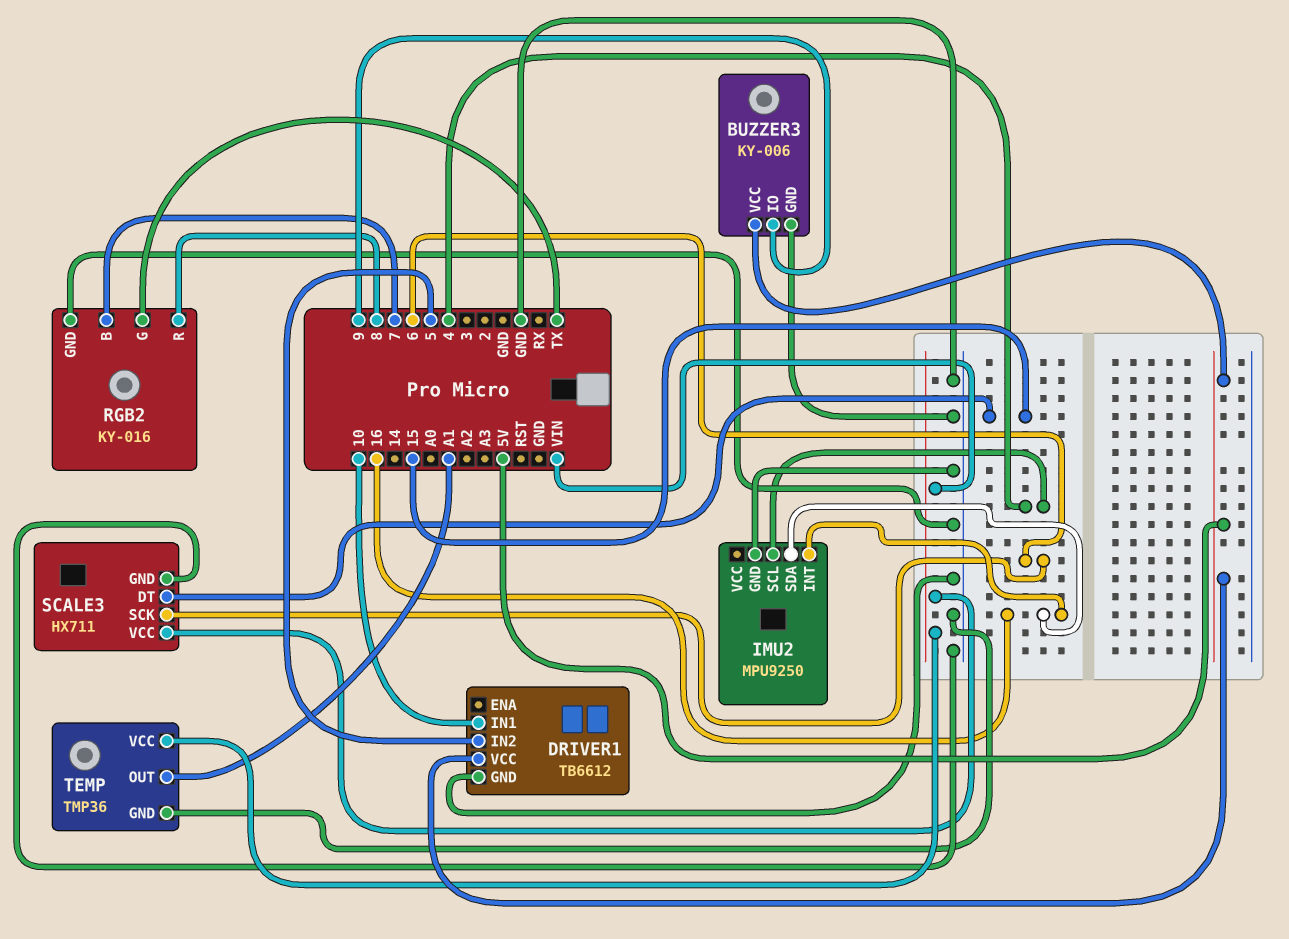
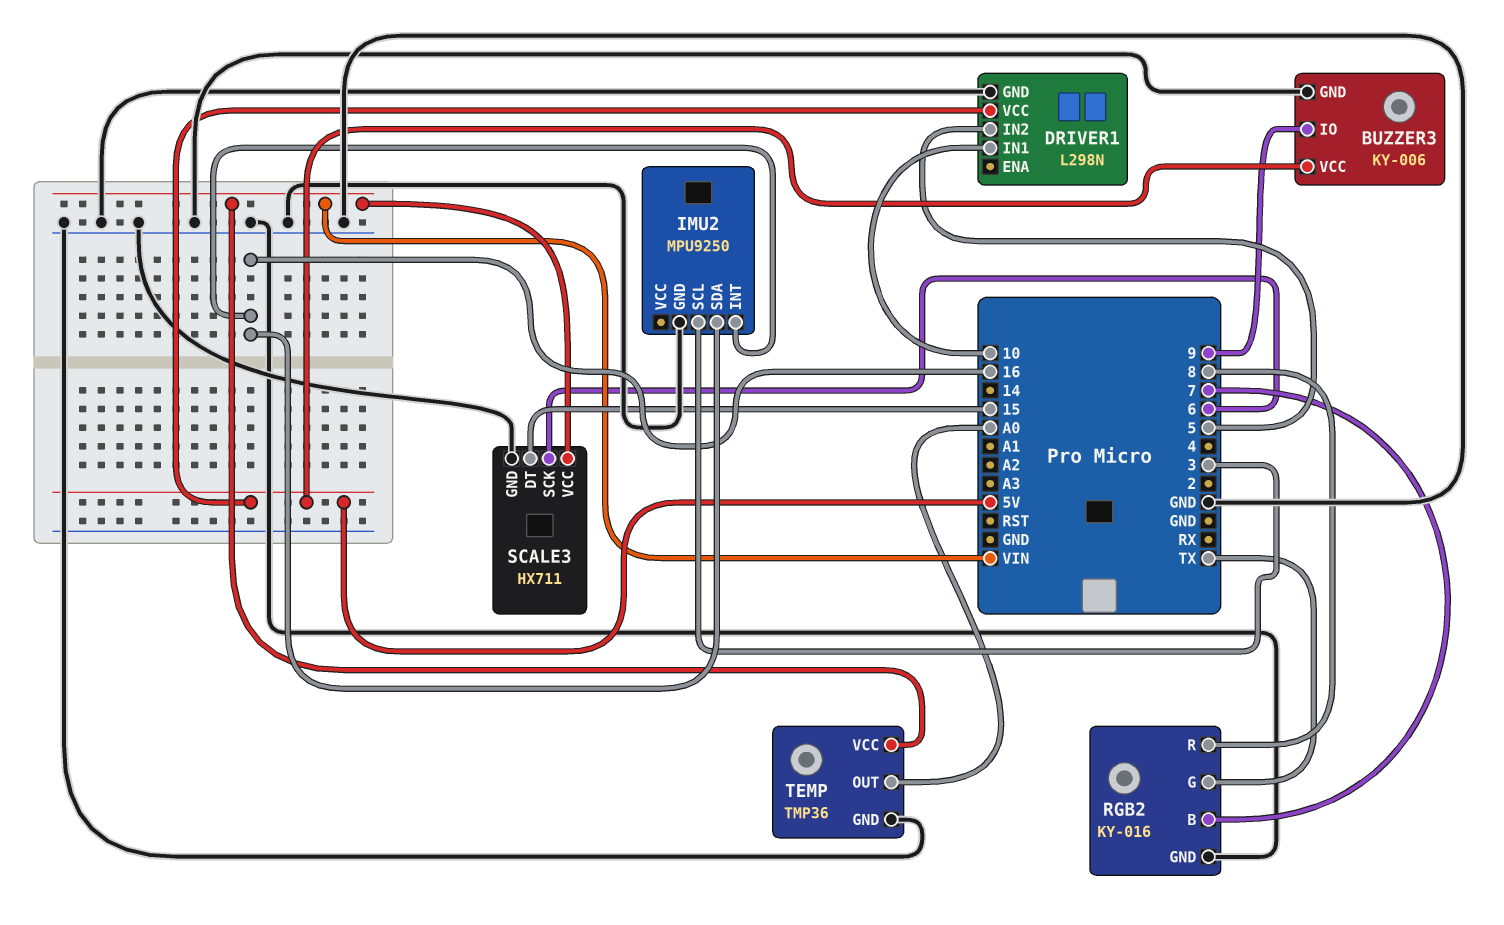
DRIVER1: TB6612 -> L298N
IMU2 pin SCL: 4 -> 3
TEMP pin OUT: A1 -> A0

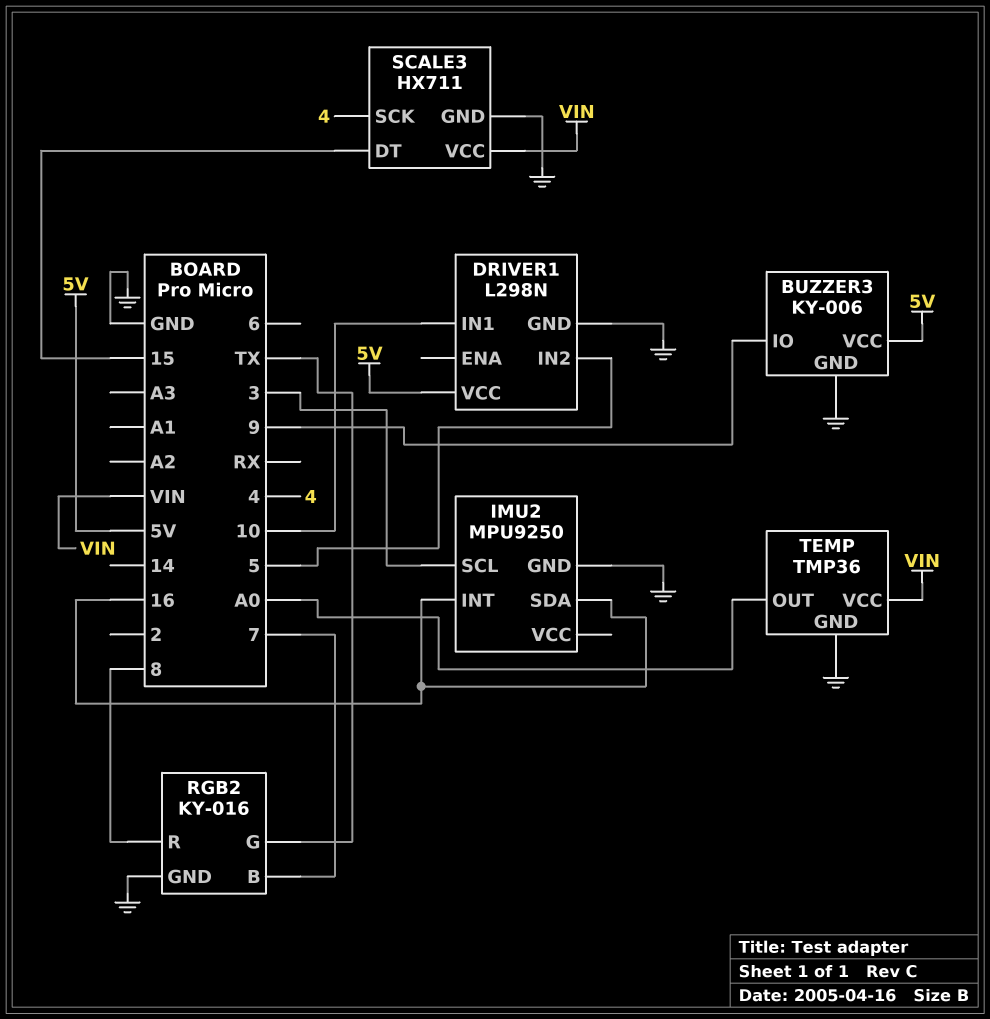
SCALE3 pin SCK: 6 -> 4

